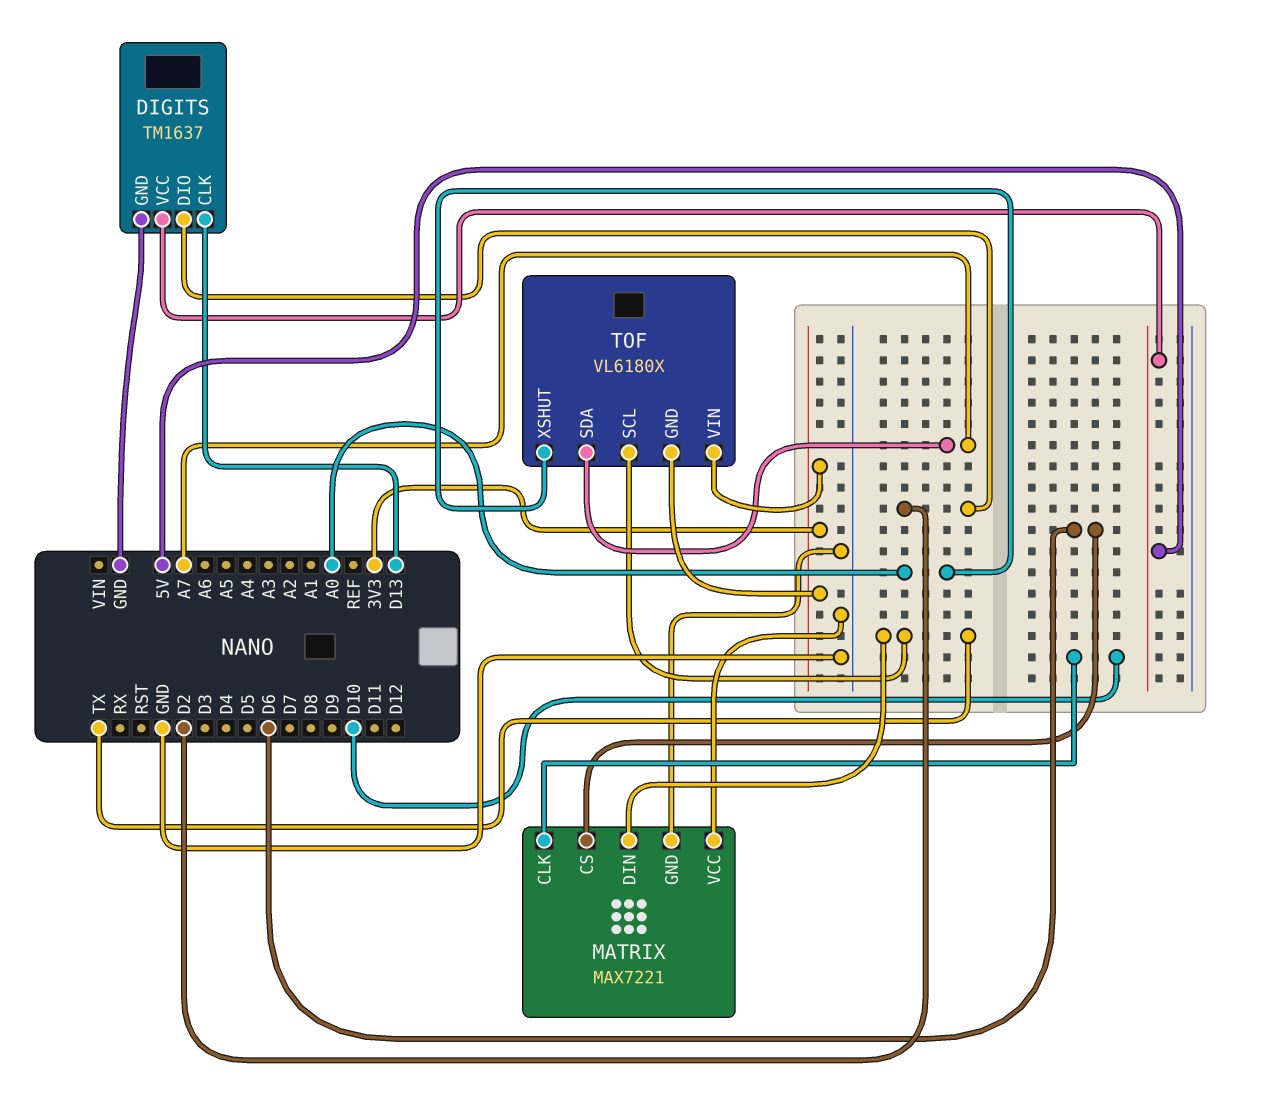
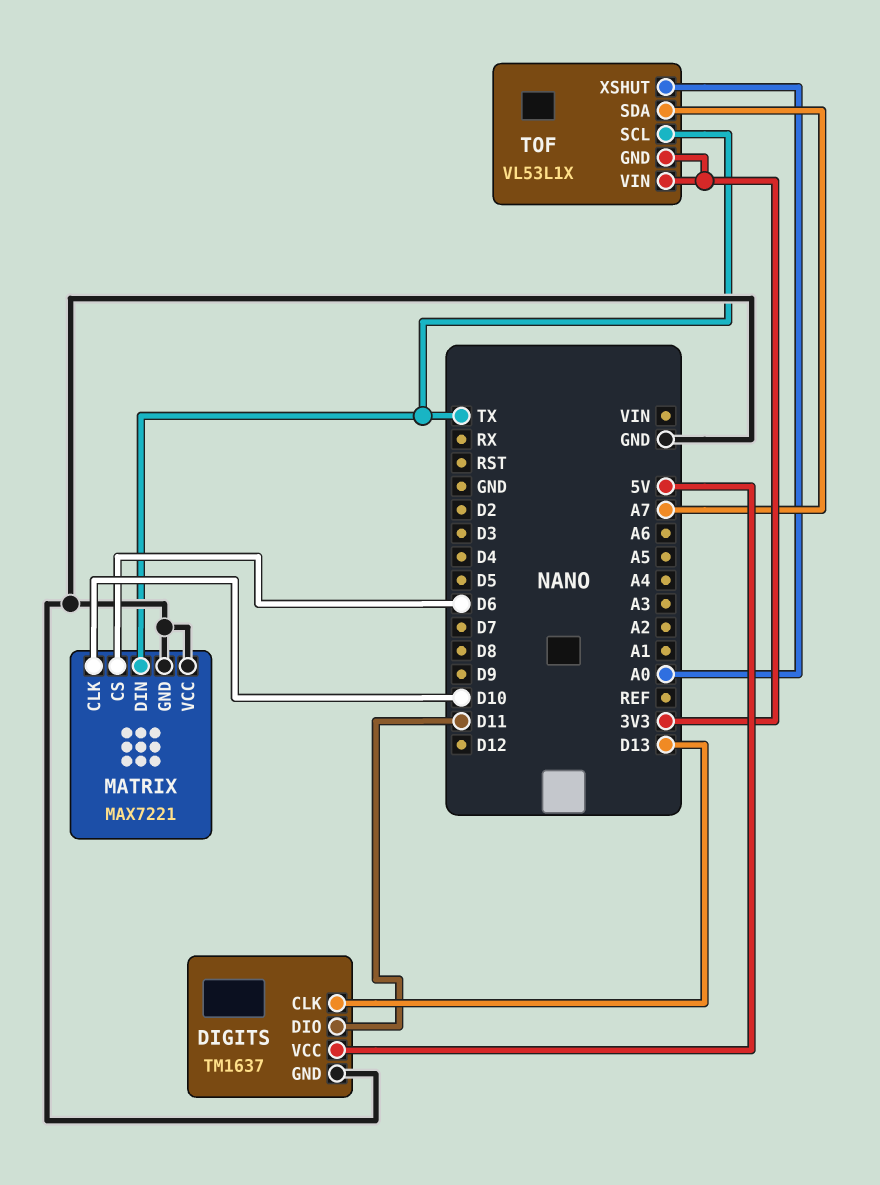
DIGITS pin DIO: D2 -> D11
TOF: VL6180X -> VL53L1X

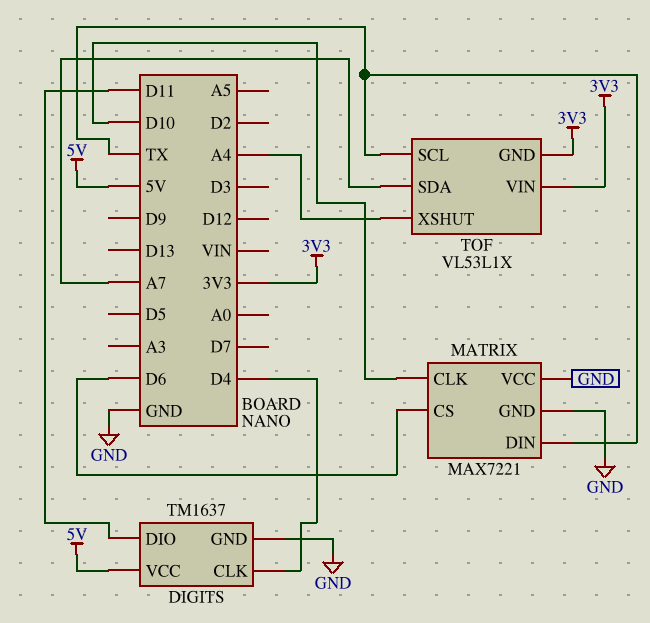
DIGITS pin CLK: D13 -> D4
TOF pin XSHUT: A0 -> A4

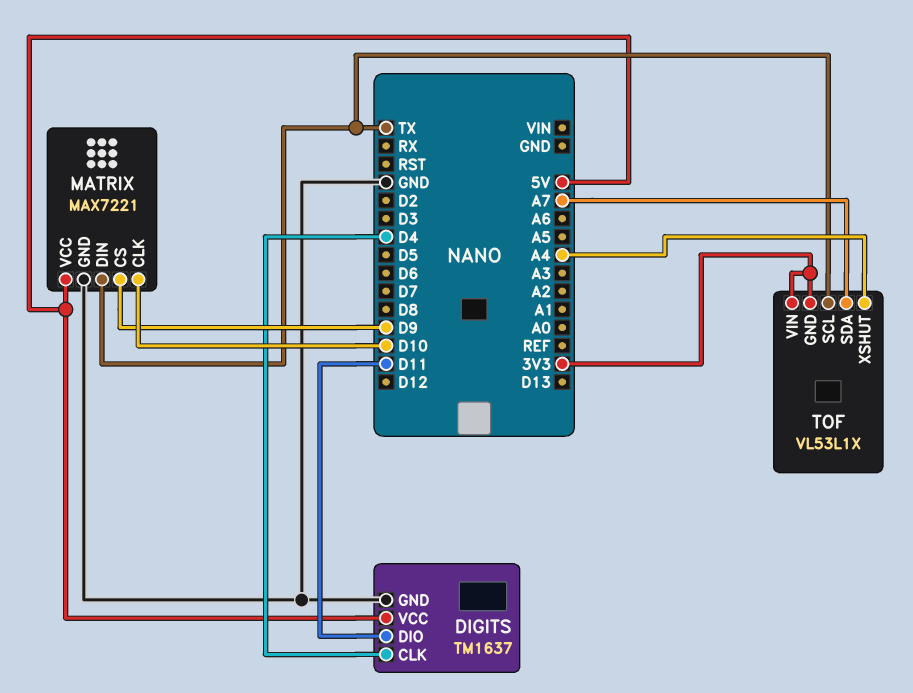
MATRIX pin CS: D6 -> D9
MATRIX pin VCC: GND -> 5V

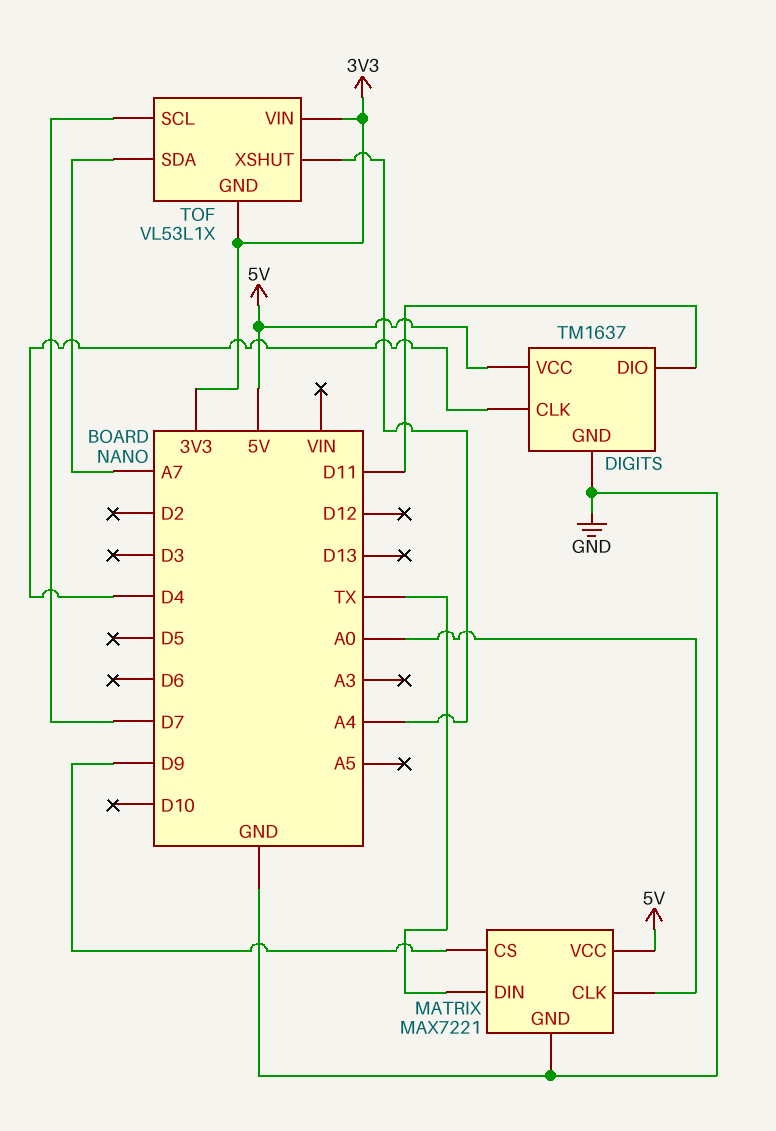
MATRIX pin CLK: D10 -> A0
TOF pin SCL: TX -> D7

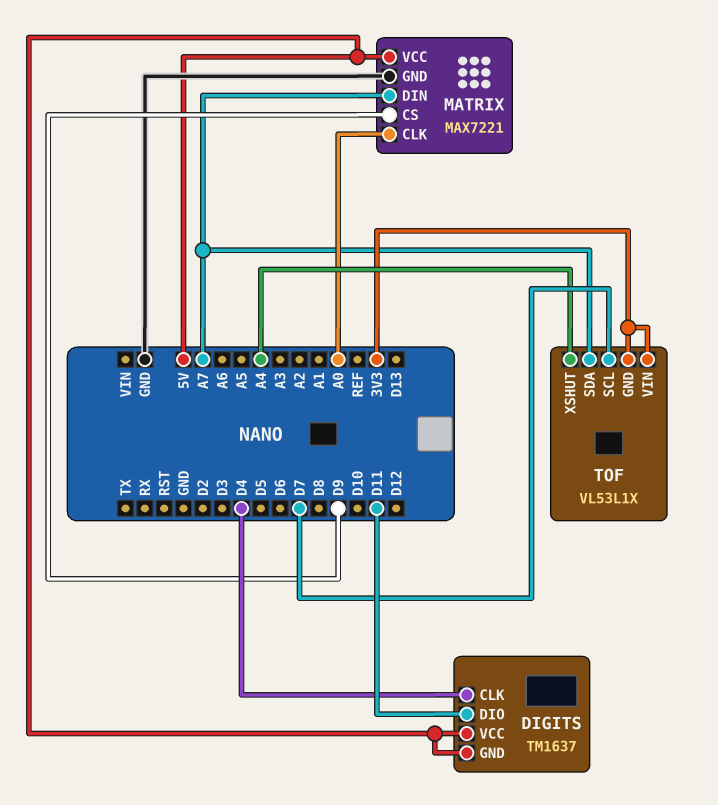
DIGITS pin GND: GND -> 5V
MATRIX pin DIN: TX -> A7

